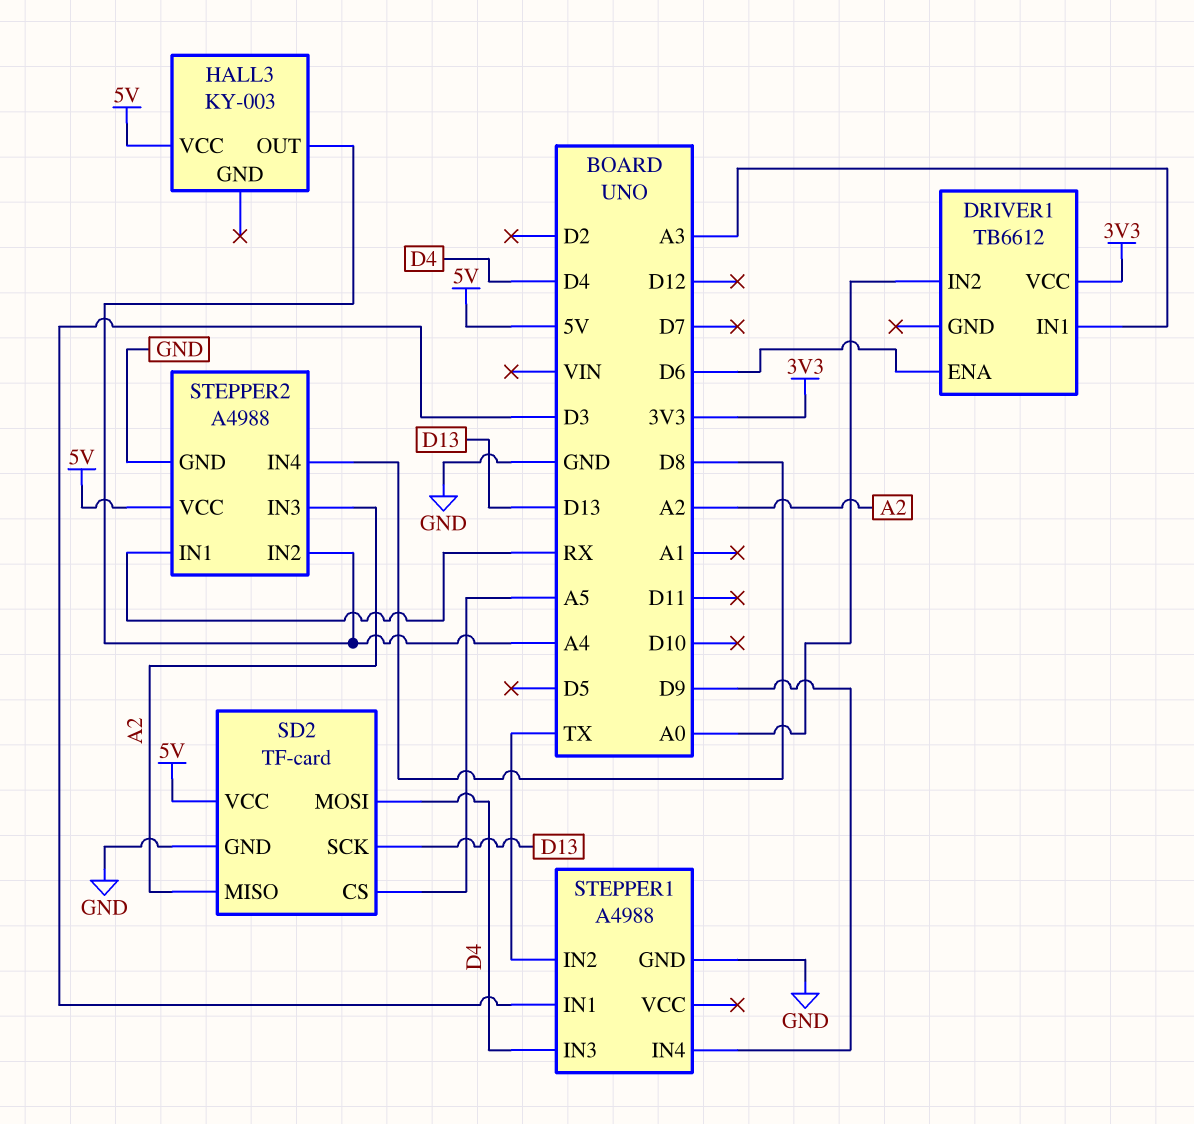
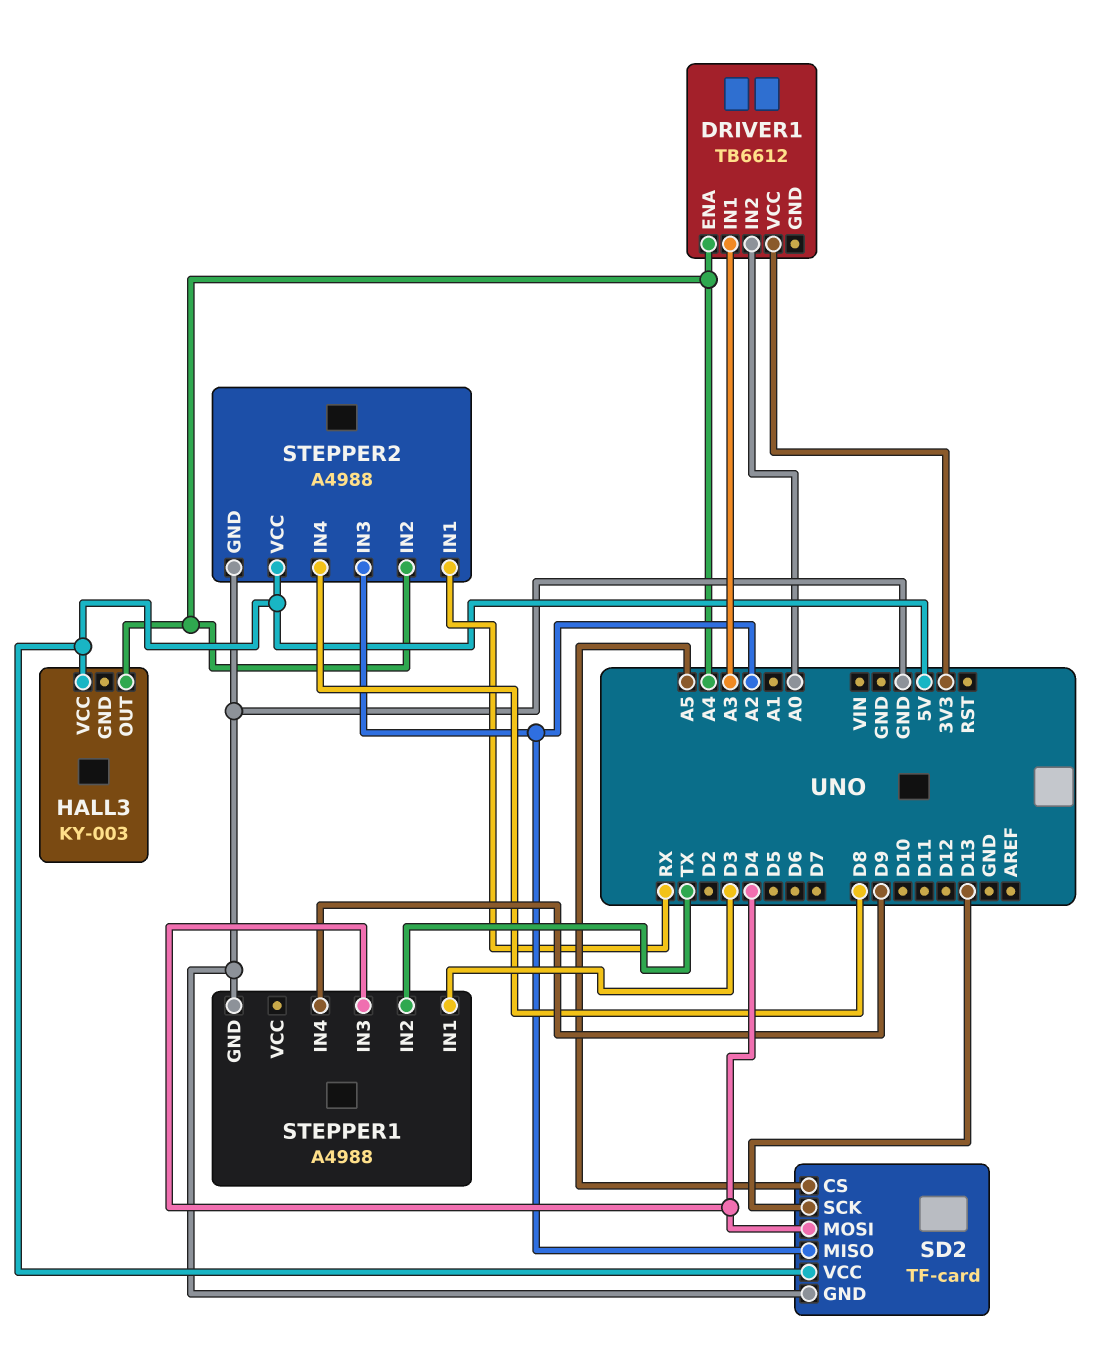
DRIVER1 pin ENA: D6 -> A4

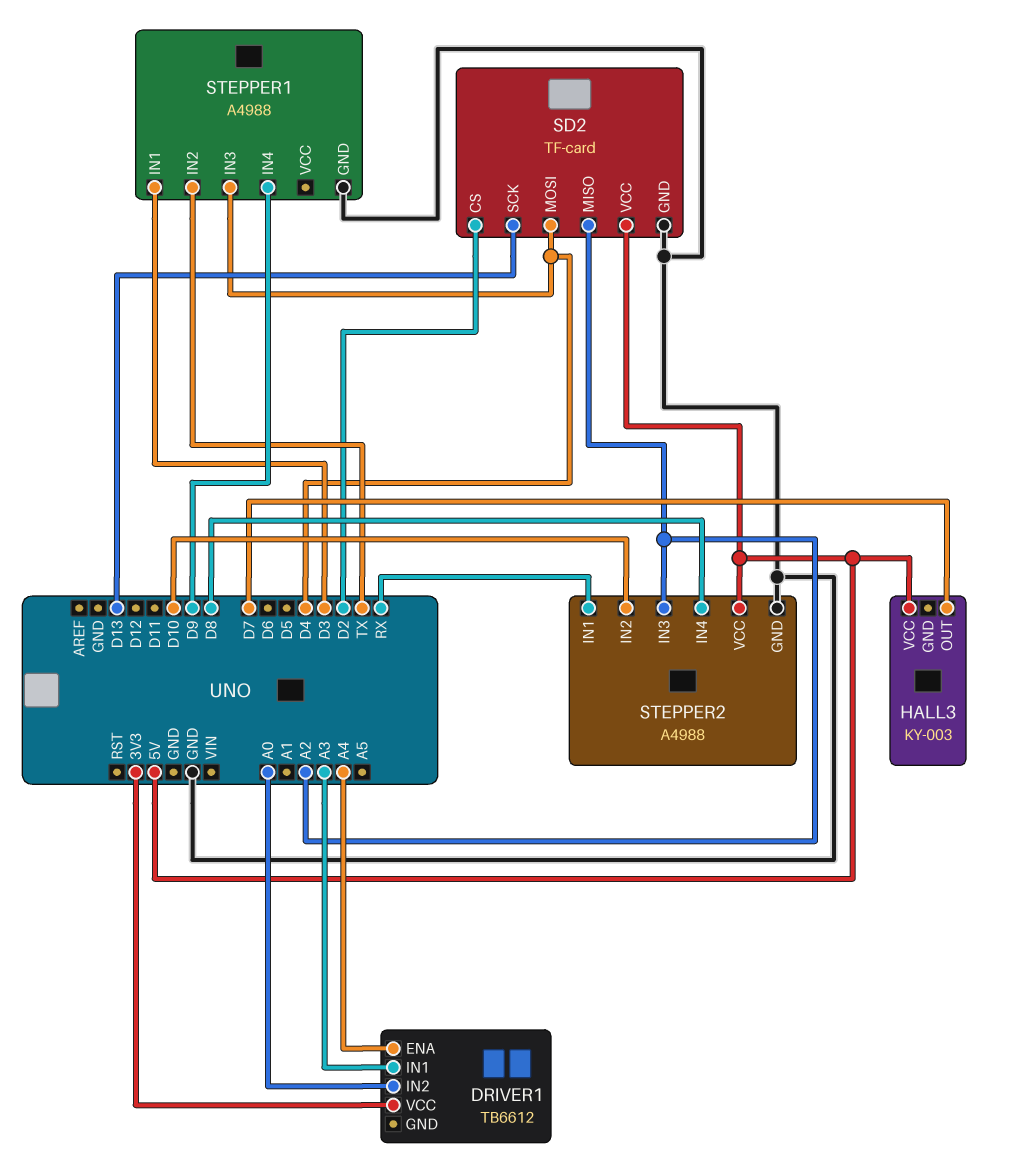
HALL3 pin OUT: A4 -> D7
SD2 pin CS: A5 -> D2
STEPPER2 pin IN2: A4 -> D10

